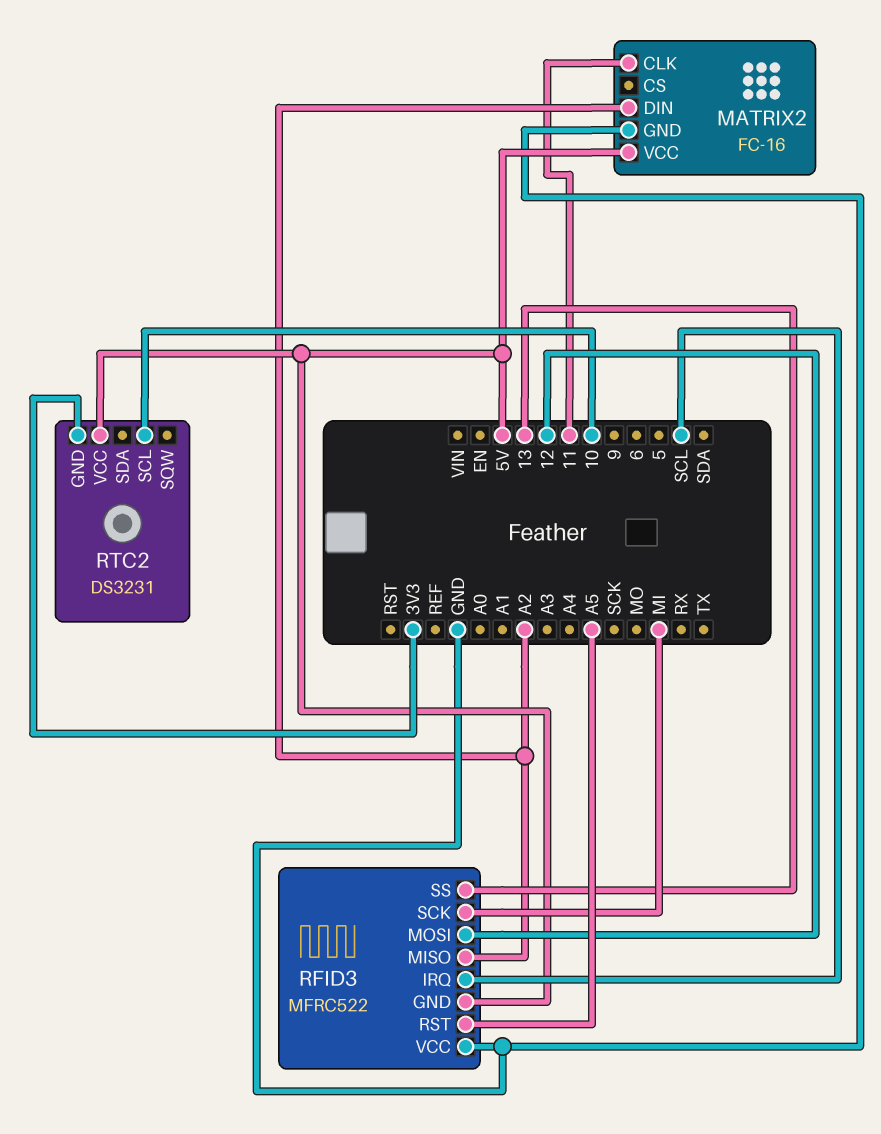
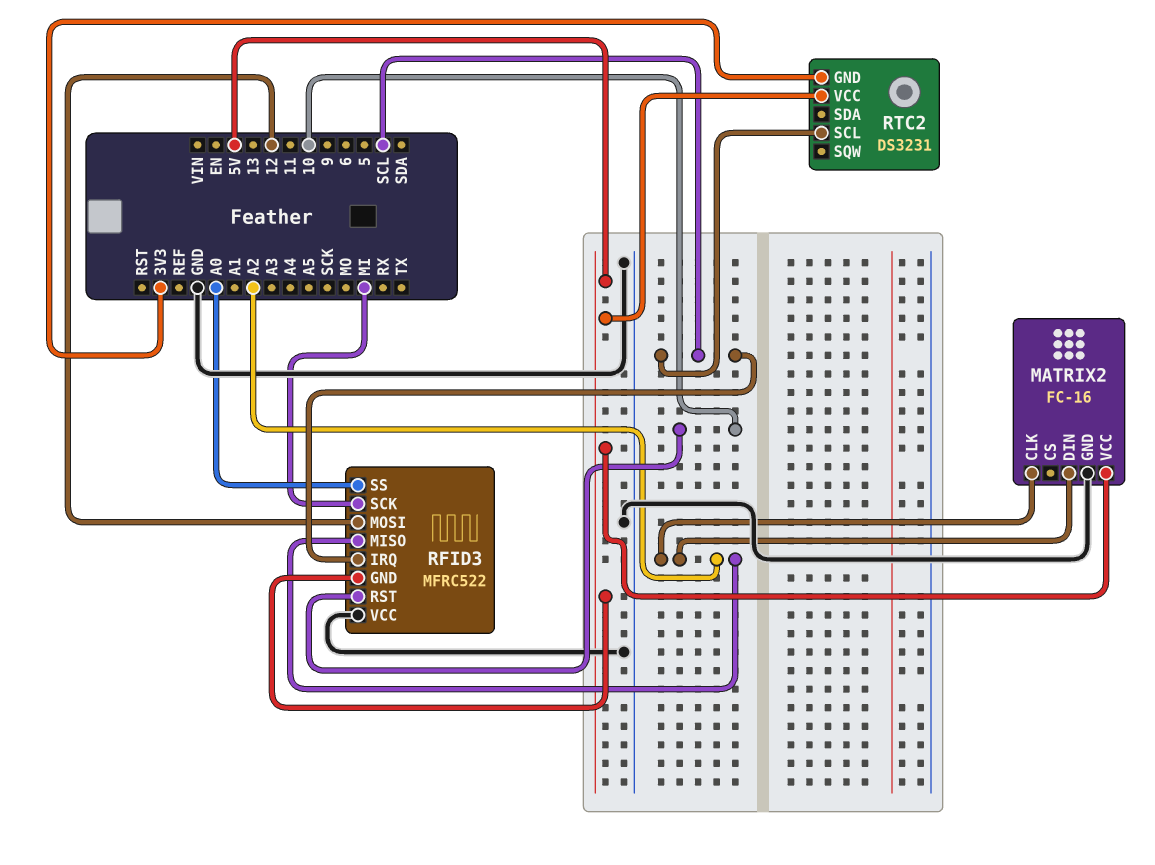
MATRIX2 pin CLK: 11 -> A2
RFID3 pin RST: A5 -> 10
RFID3 pin SS: 13 -> A0
RTC2 pin SCL: 10 -> SCL

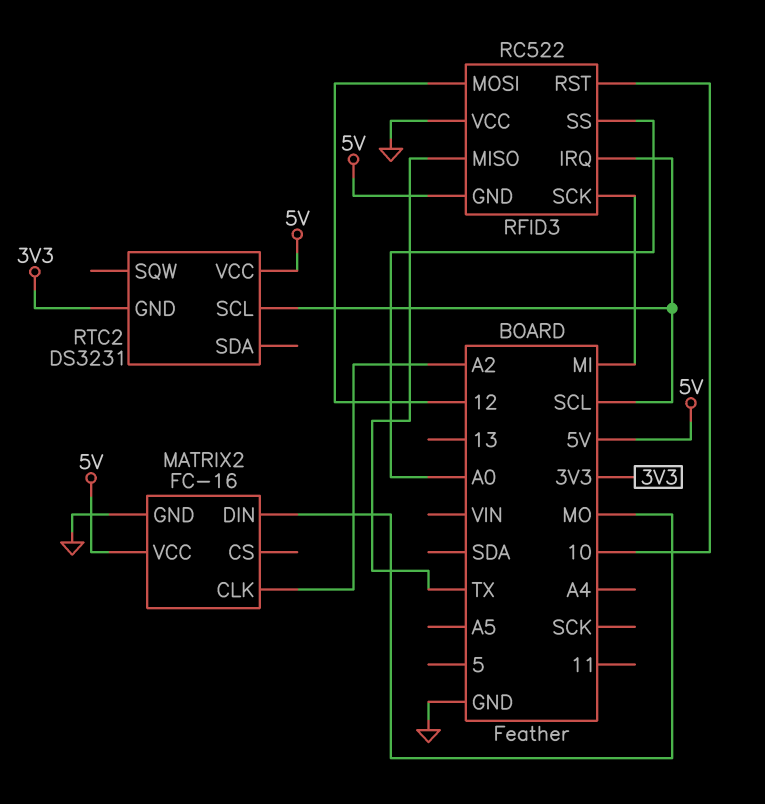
MATRIX2 pin DIN: A2 -> MO
RFID3: MFRC522 -> RC522
RFID3 pin MISO: A2 -> TX

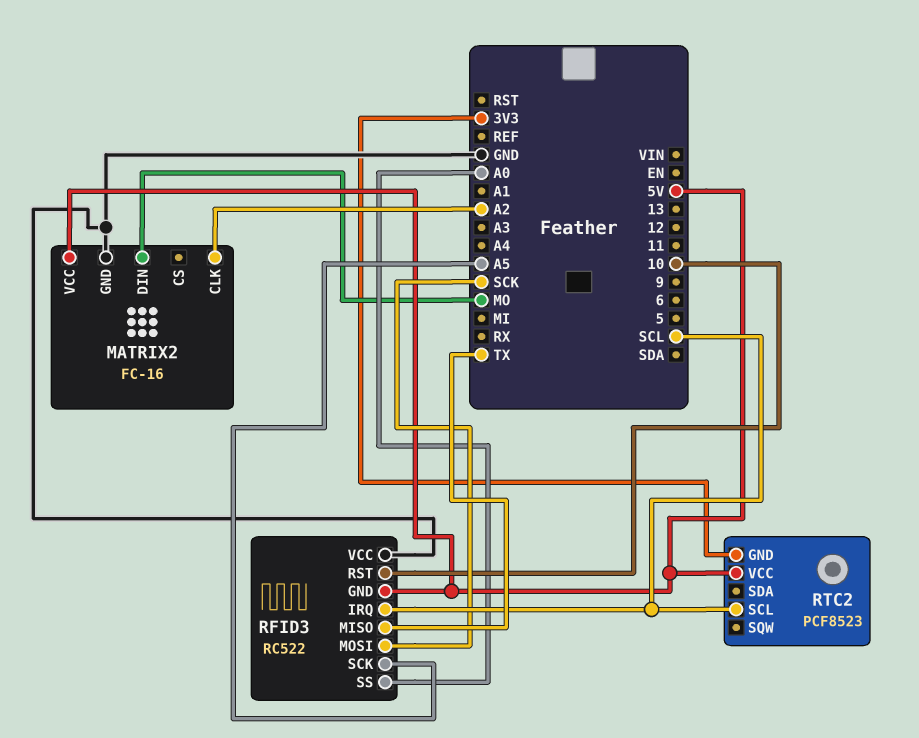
RFID3 pin MOSI: 12 -> SCK
RFID3 pin SCK: MI -> A5
RTC2: DS3231 -> PCF8523

